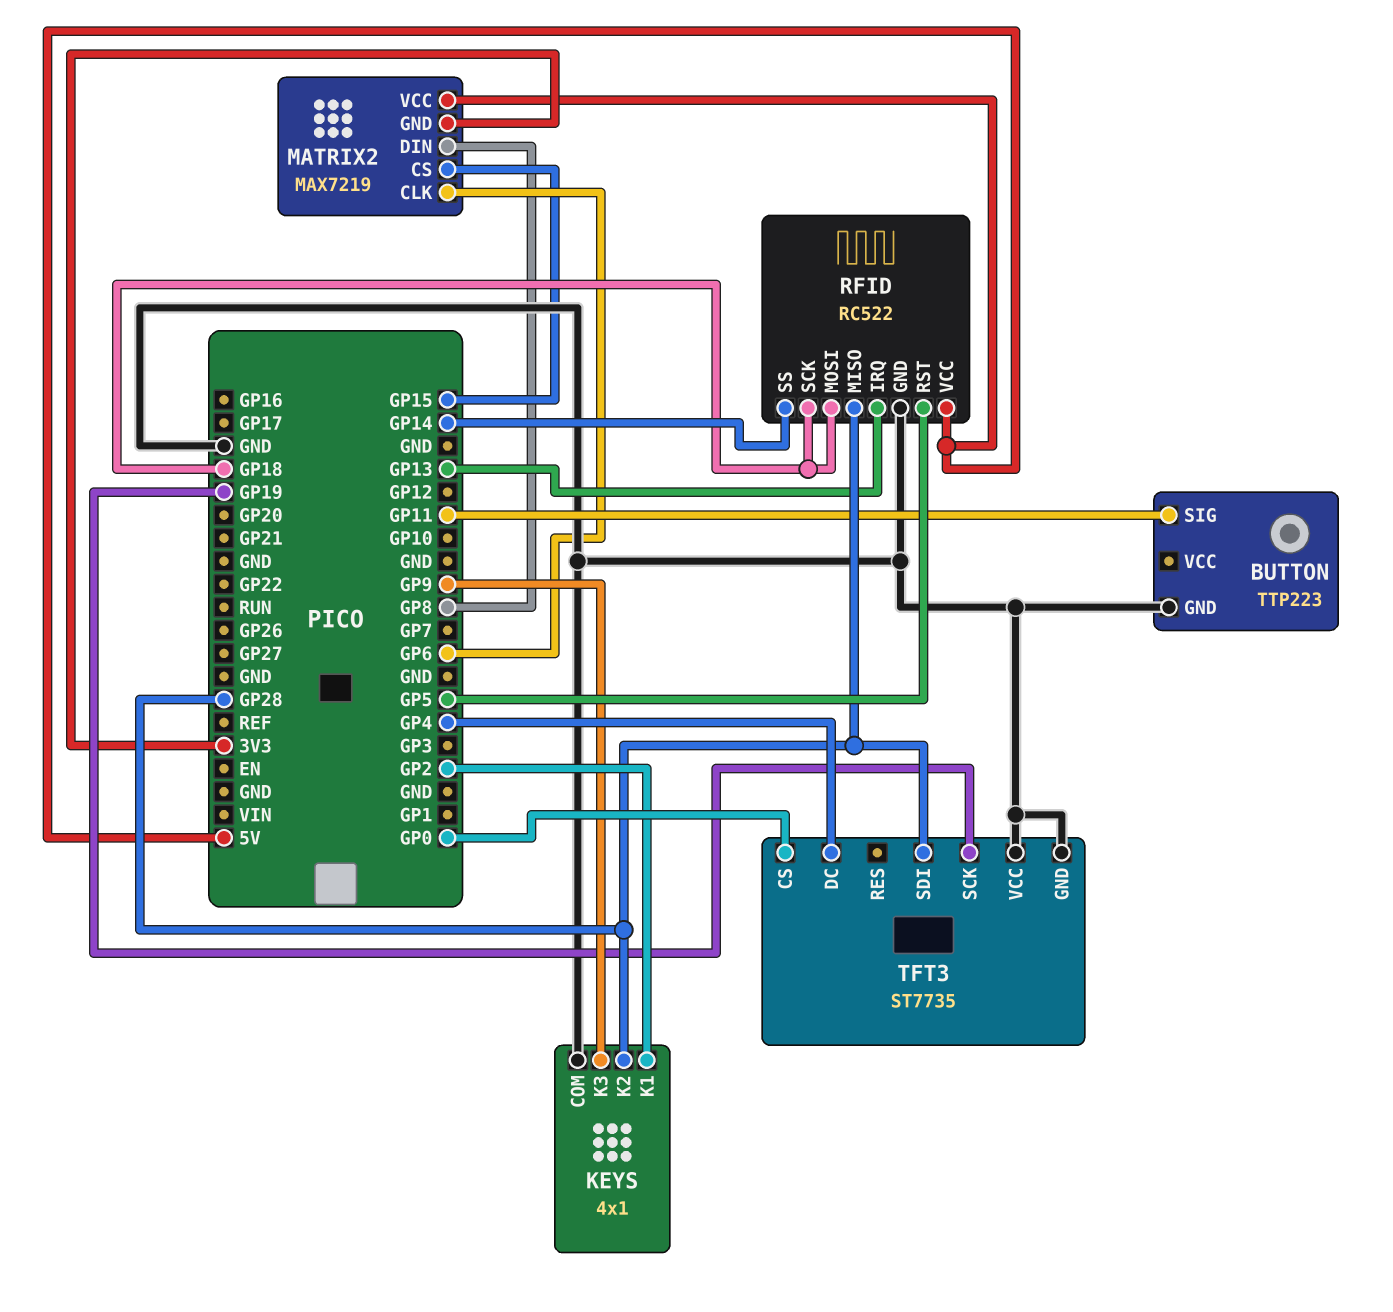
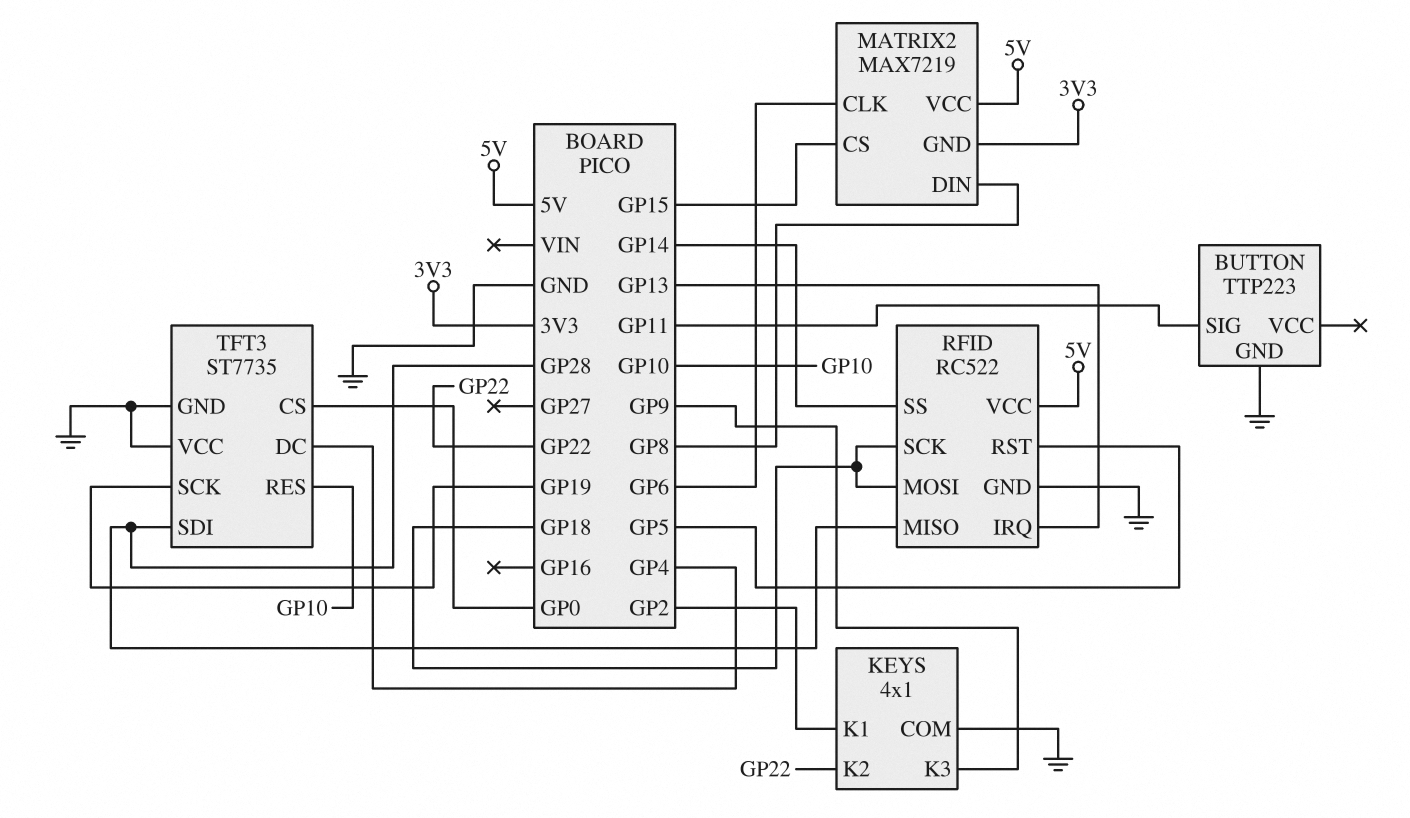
KEYS pin K2: GP28 -> GP22
TFT3 pin RES: none -> GP10

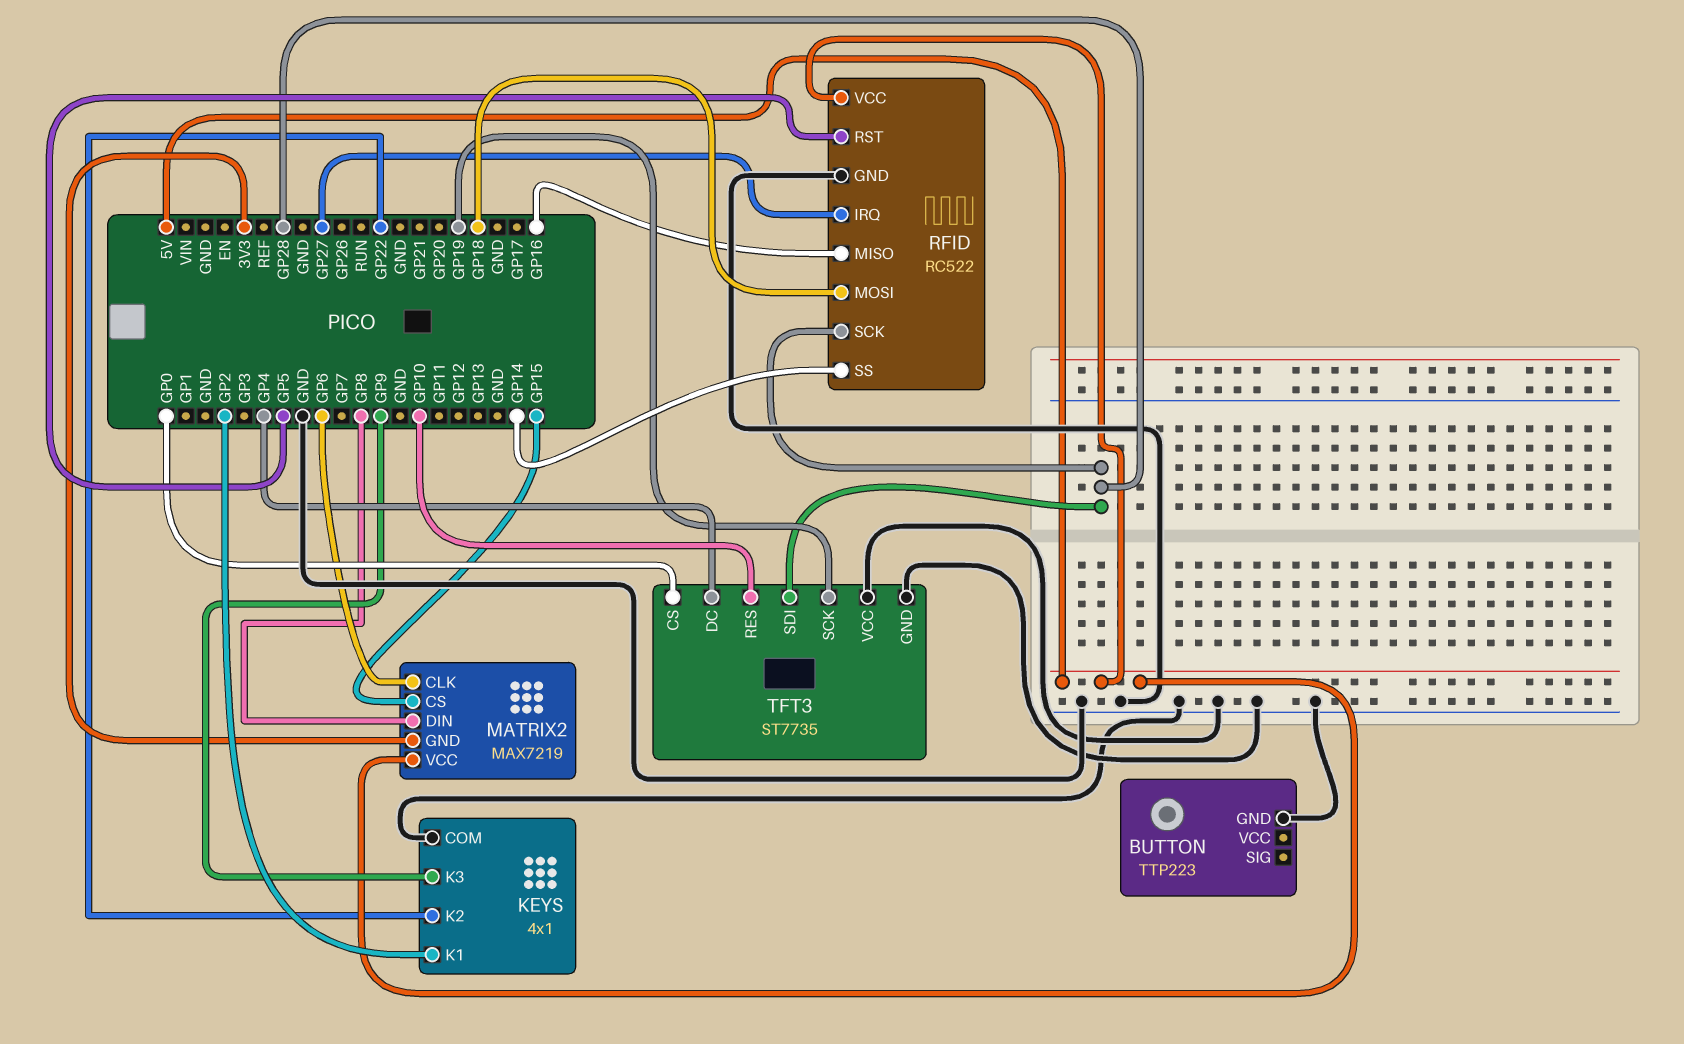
BUTTON pin SIG: GP11 -> none
RFID pin IRQ: GP13 -> GP27
RFID pin MISO: GP28 -> GP16
RFID pin SCK: GP18 -> GP28

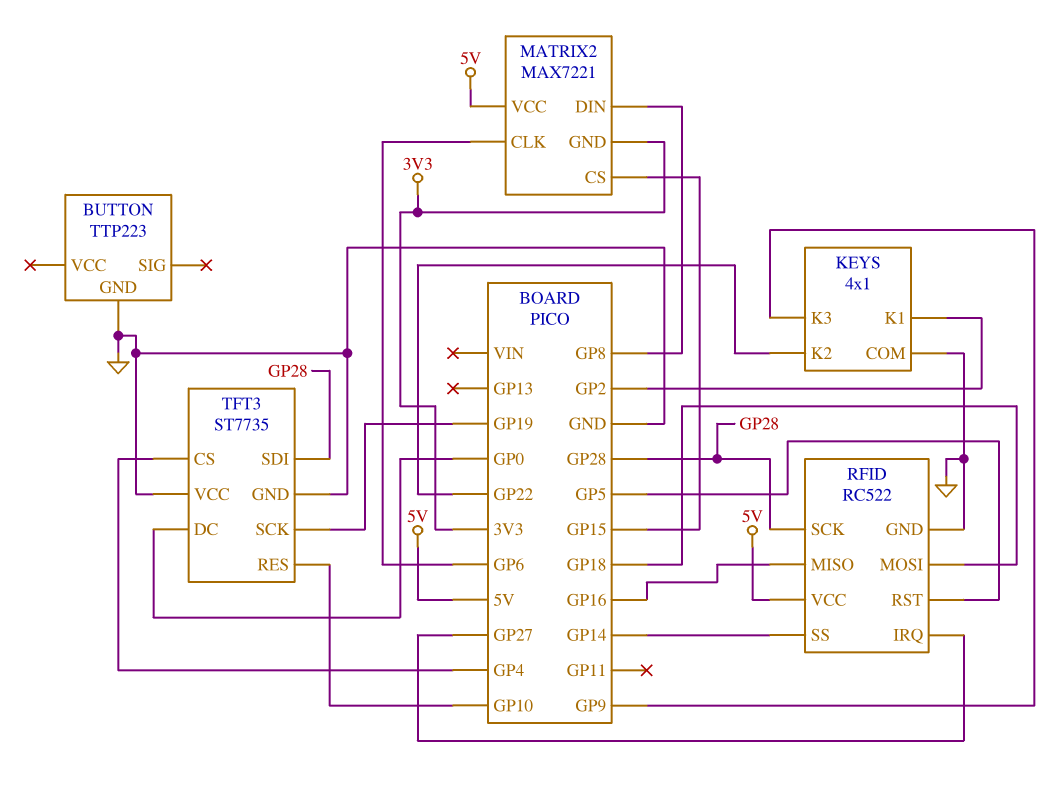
MATRIX2: MAX7219 -> MAX7221
TFT3 pin CS: GP0 -> GP4
TFT3 pin DC: GP4 -> GP0

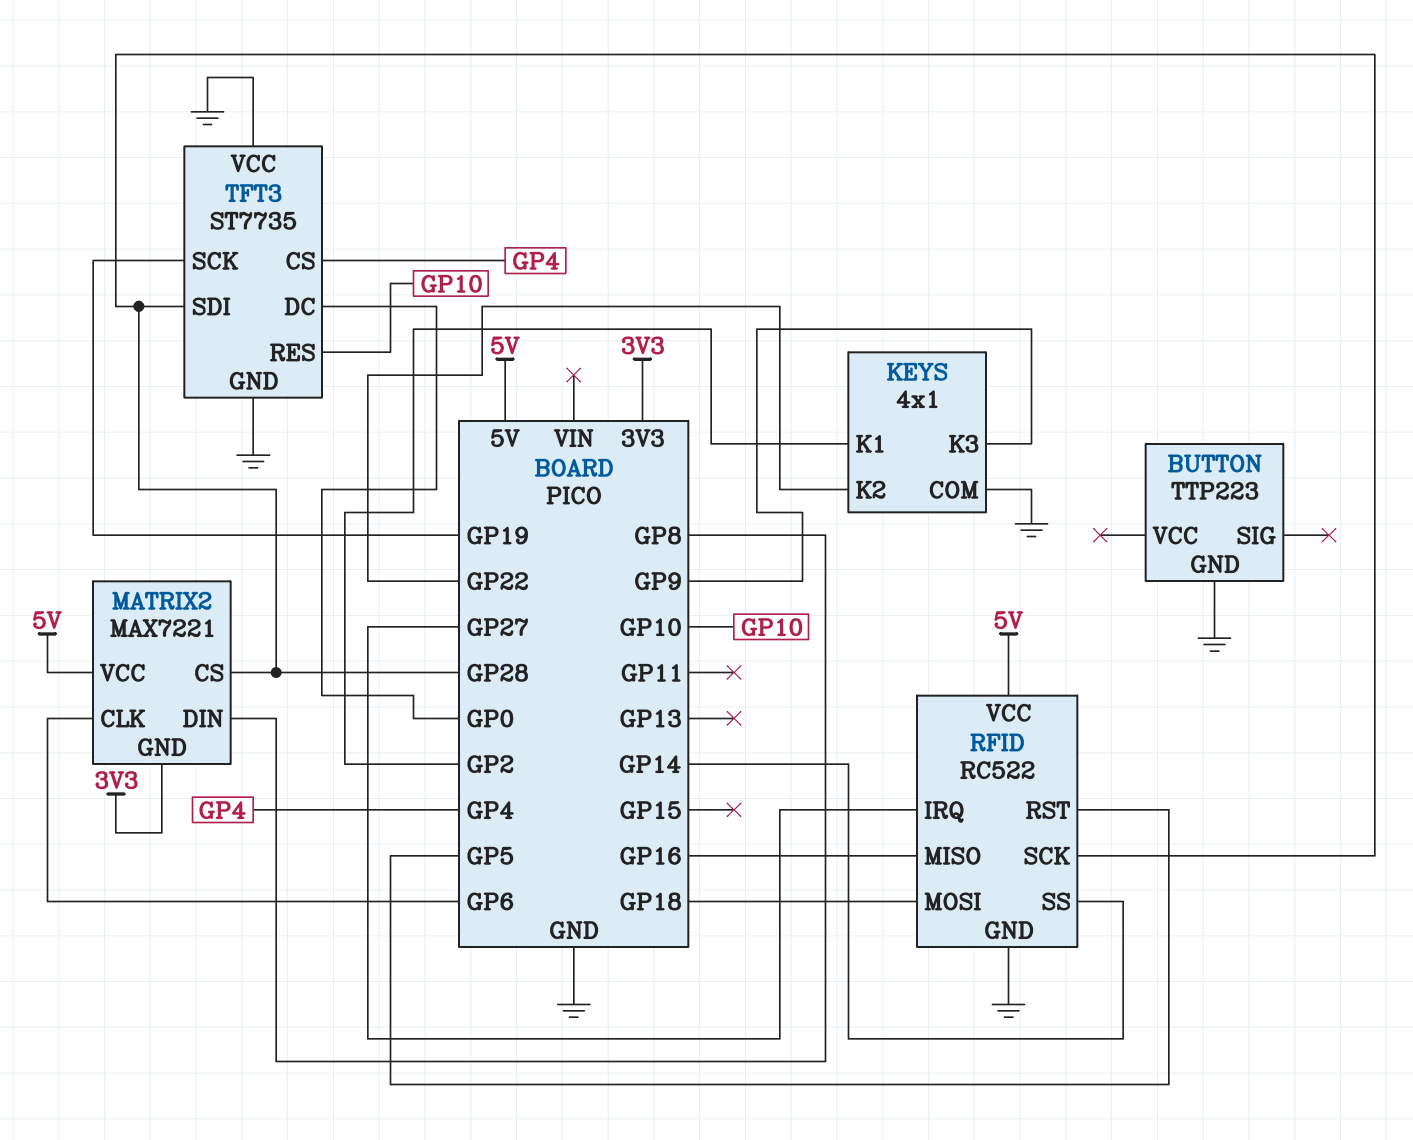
MATRIX2 pin CS: GP15 -> GP28

